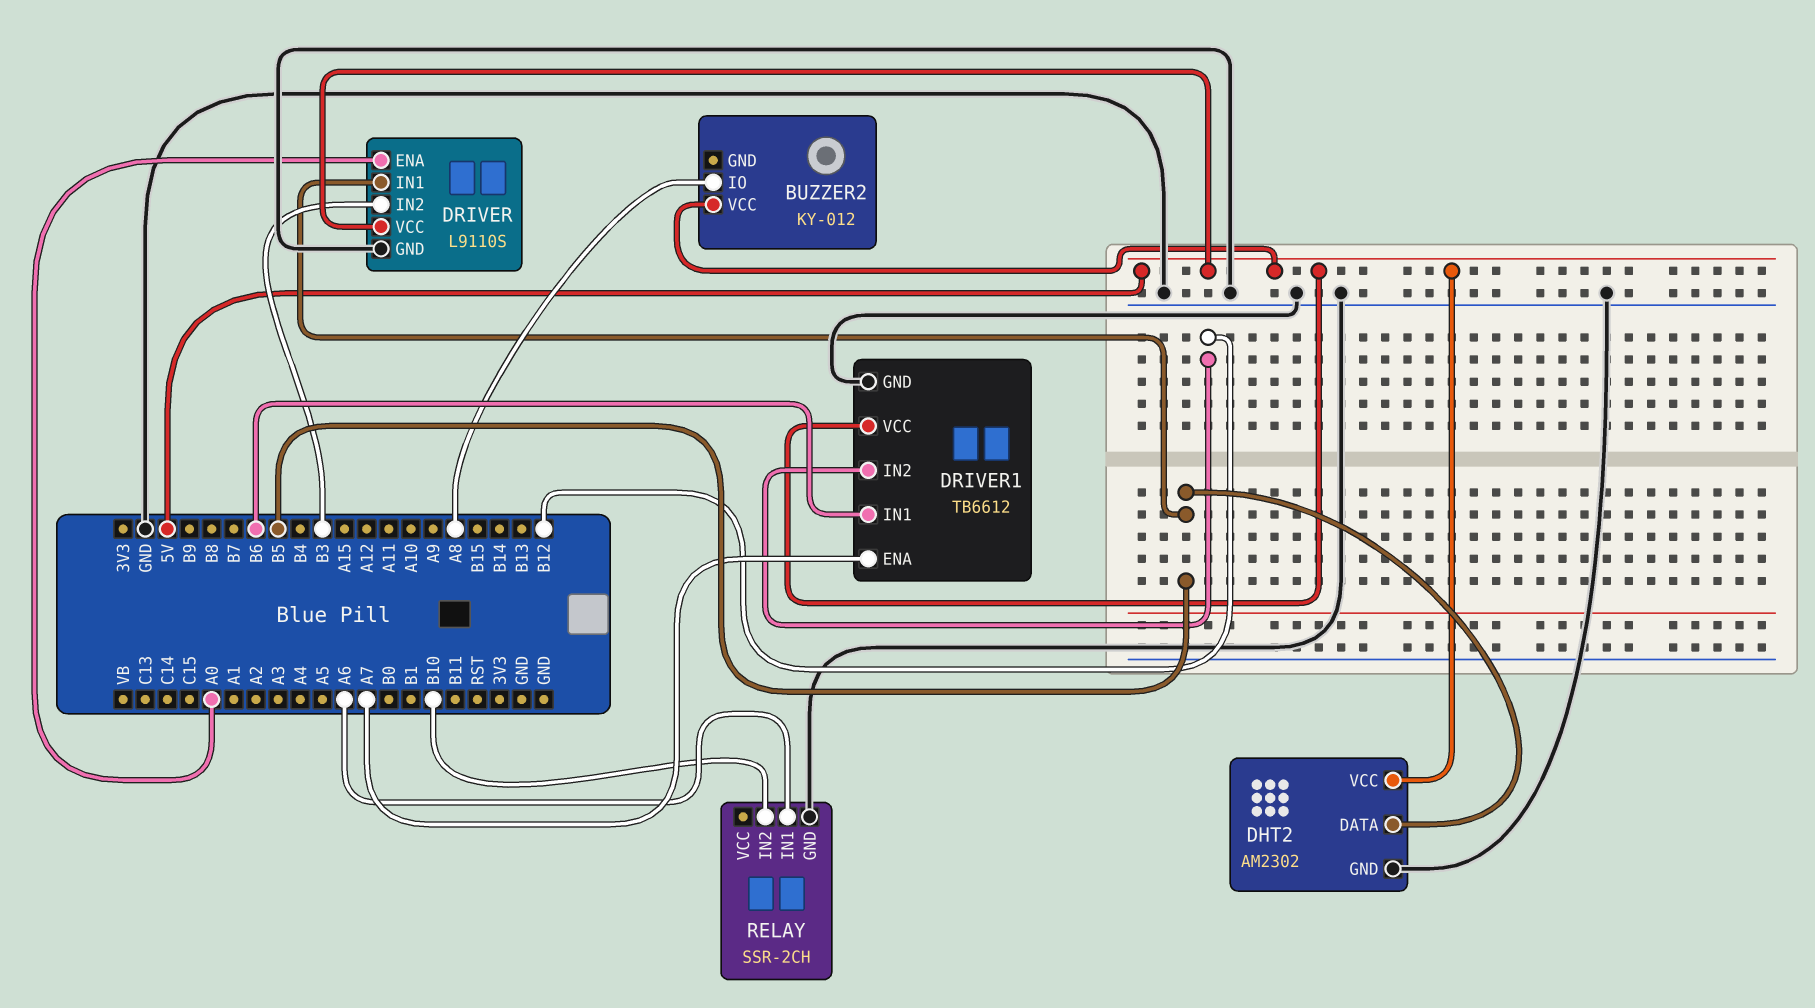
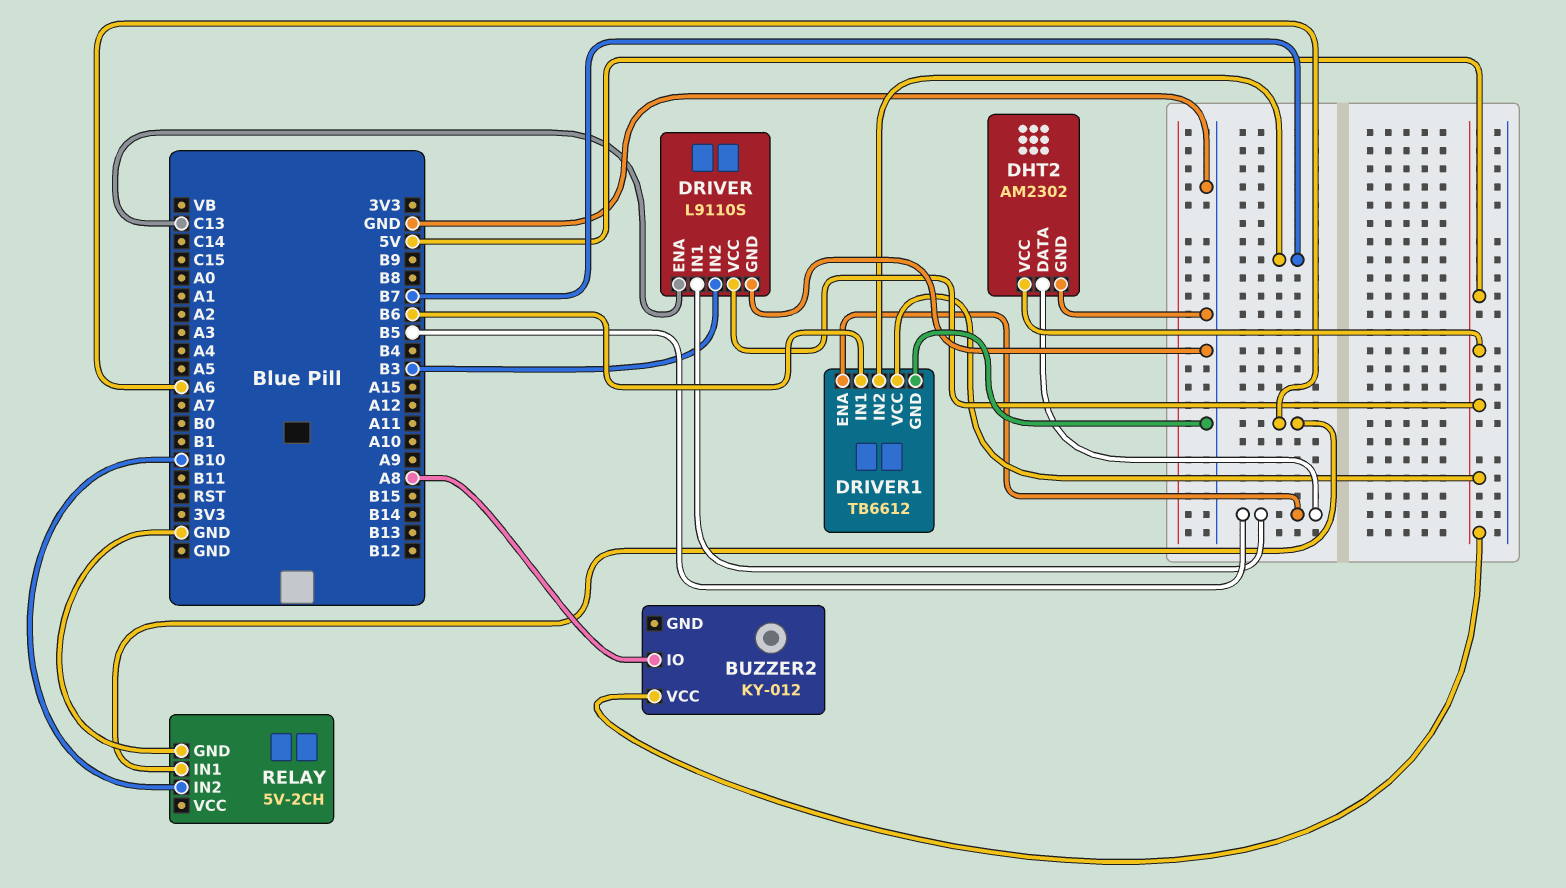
DRIVER pin ENA: A0 -> C13
DRIVER1 pin ENA: A7 -> B5
DRIVER1 pin IN2: B12 -> B7
RELAY: SSR-2CH -> 5V-2CH

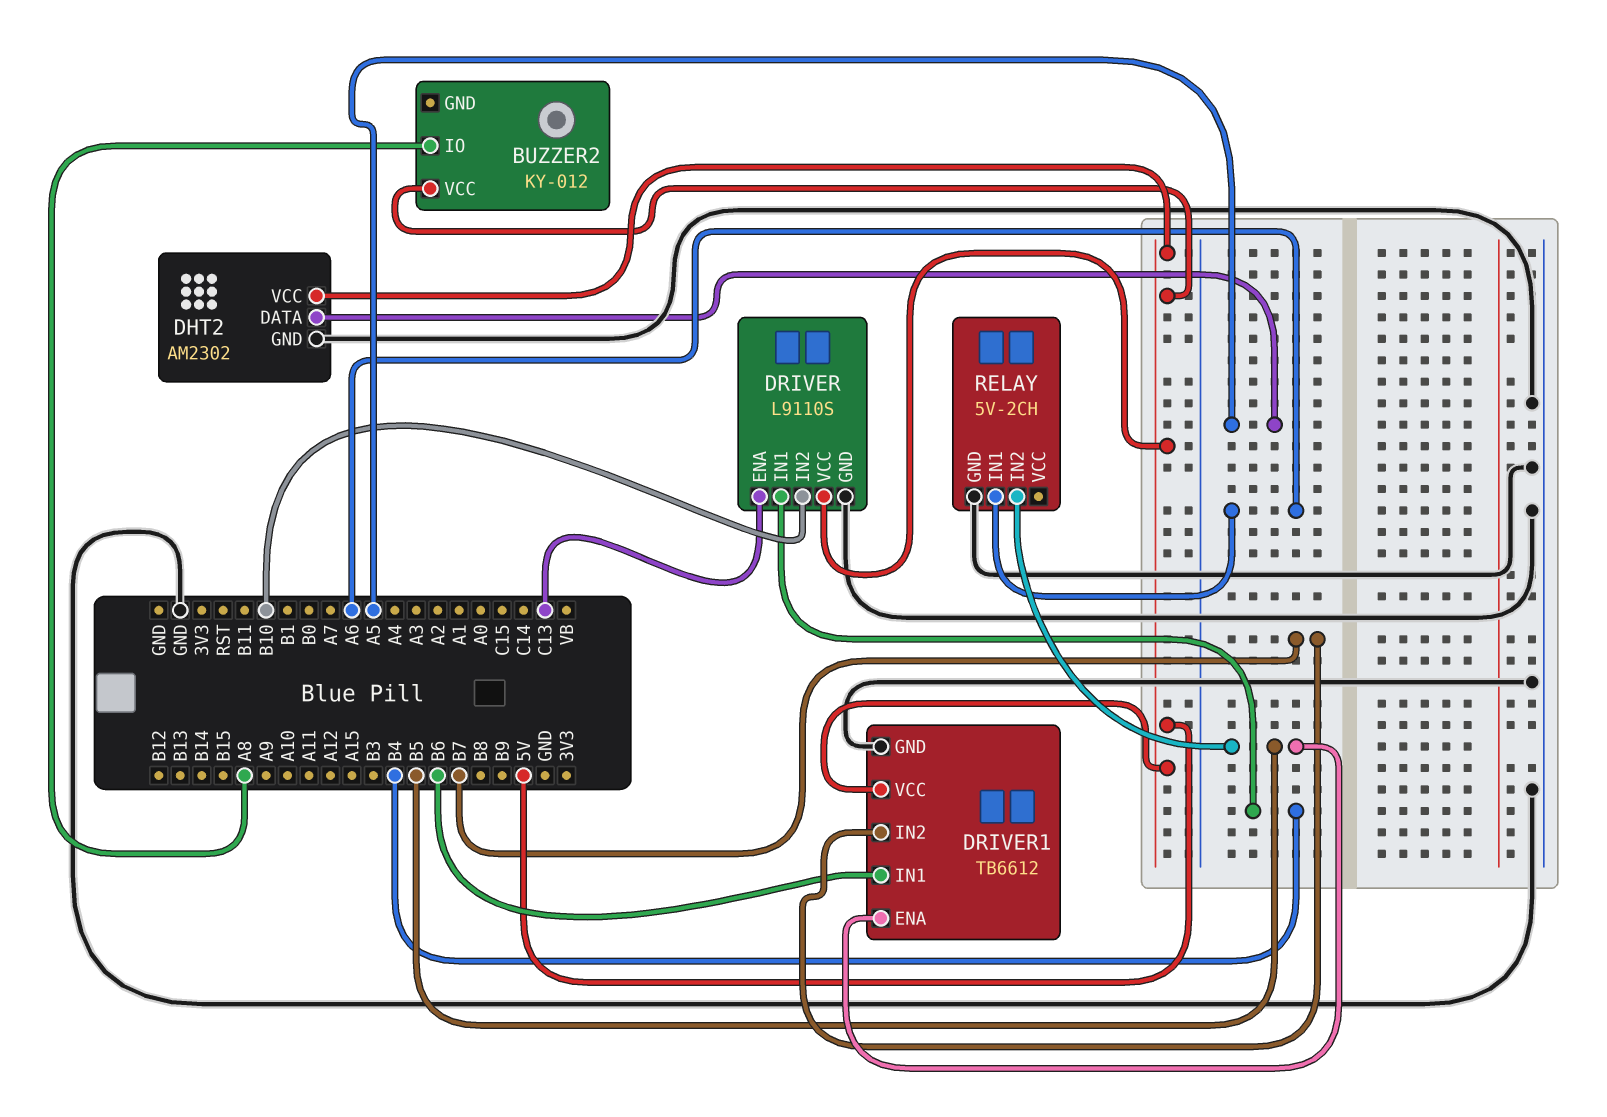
DHT2 pin DATA: B5 -> A5
DRIVER pin IN1: B5 -> B4
DRIVER pin IN2: B3 -> B10
RELAY pin IN2: B10 -> B5

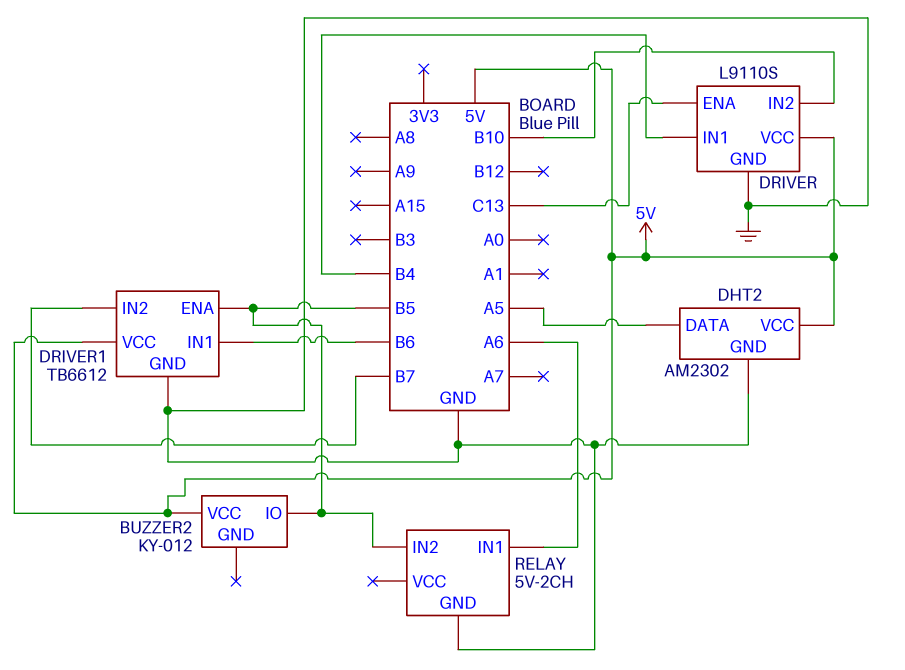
BUZZER2 pin IO: A8 -> B5

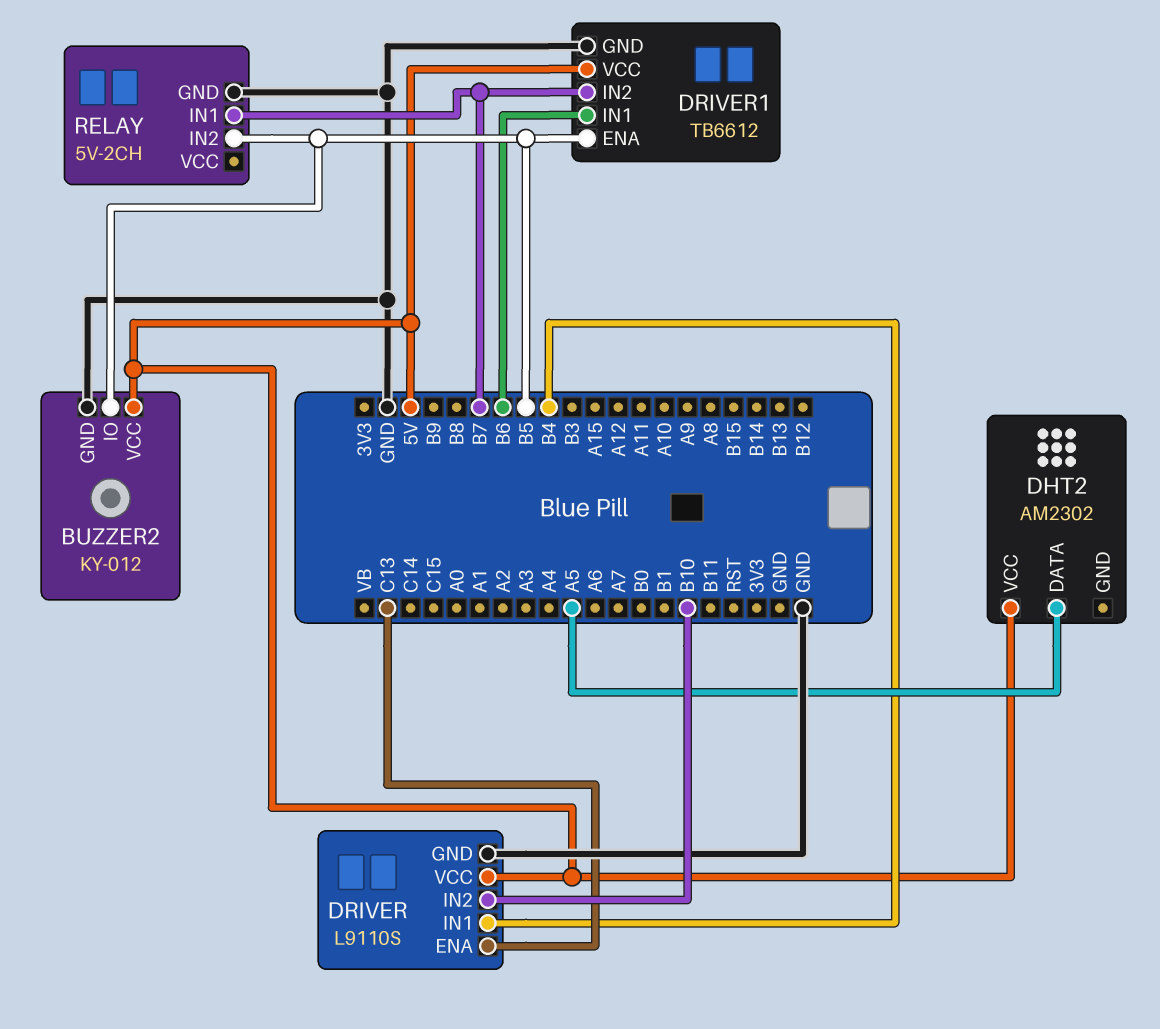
BUZZER2 pin GND: none -> GND
DHT2 pin GND: GND -> none
RELAY pin IN1: A6 -> B7

